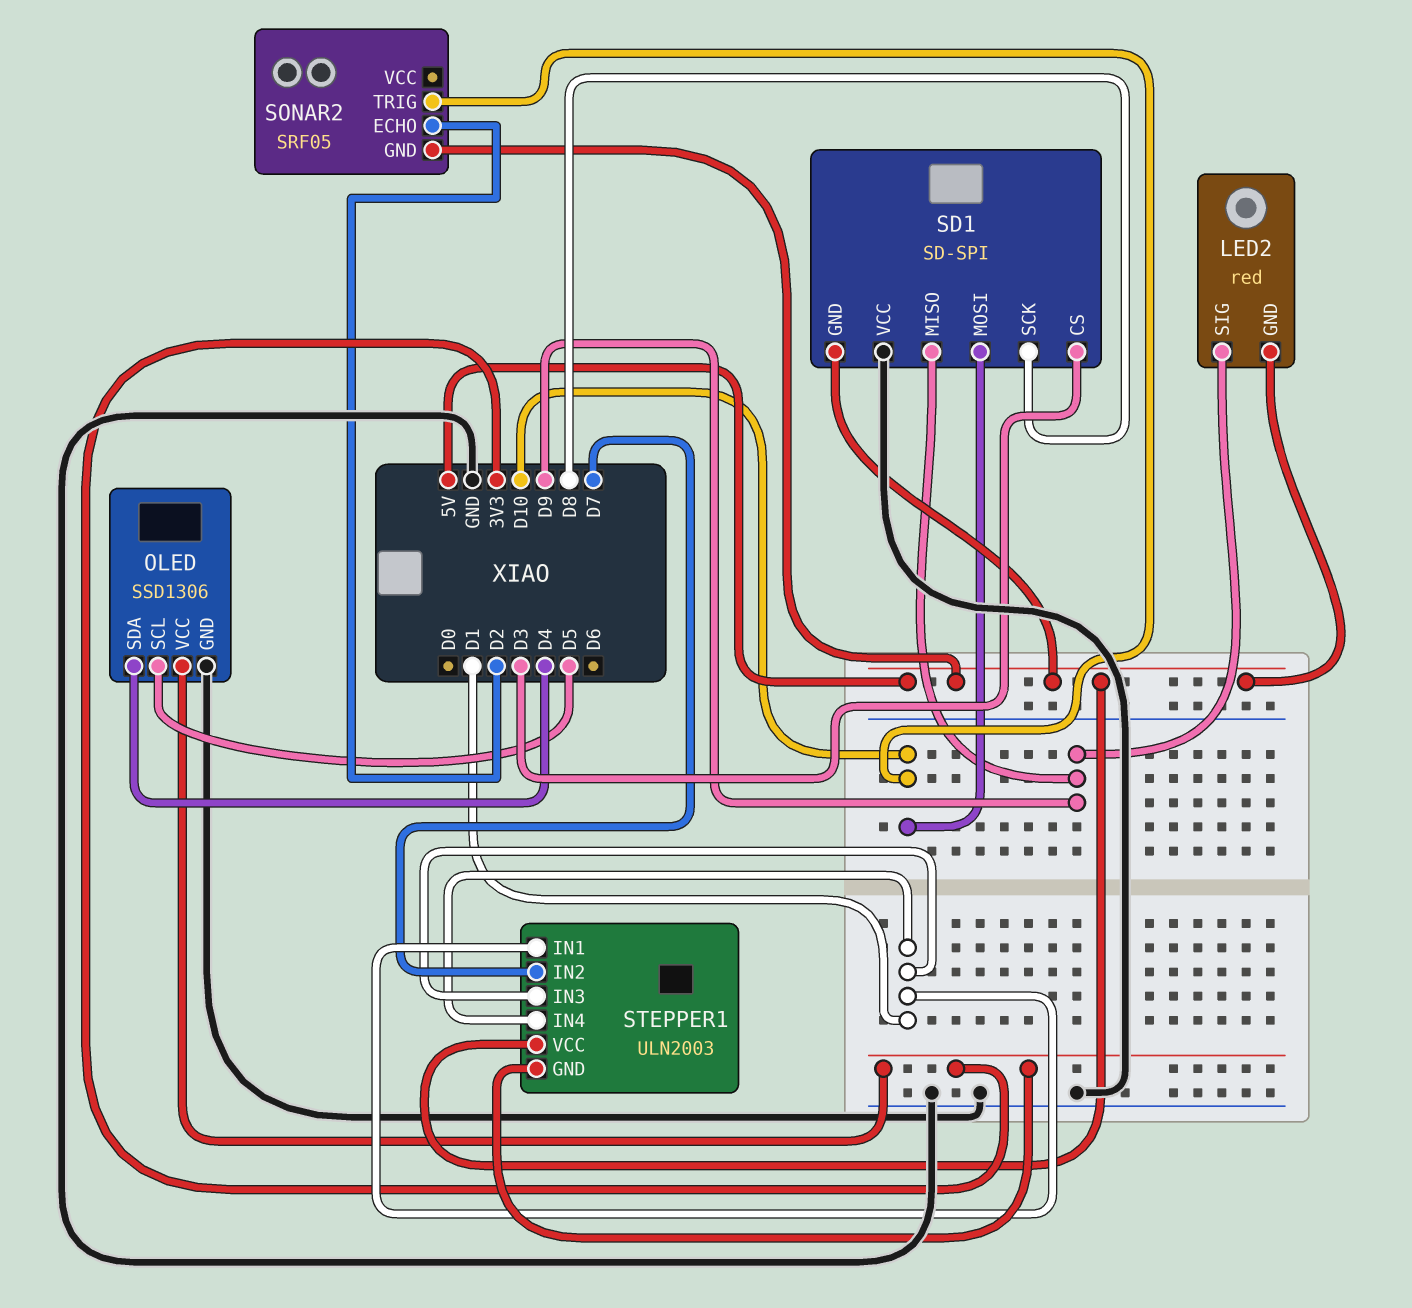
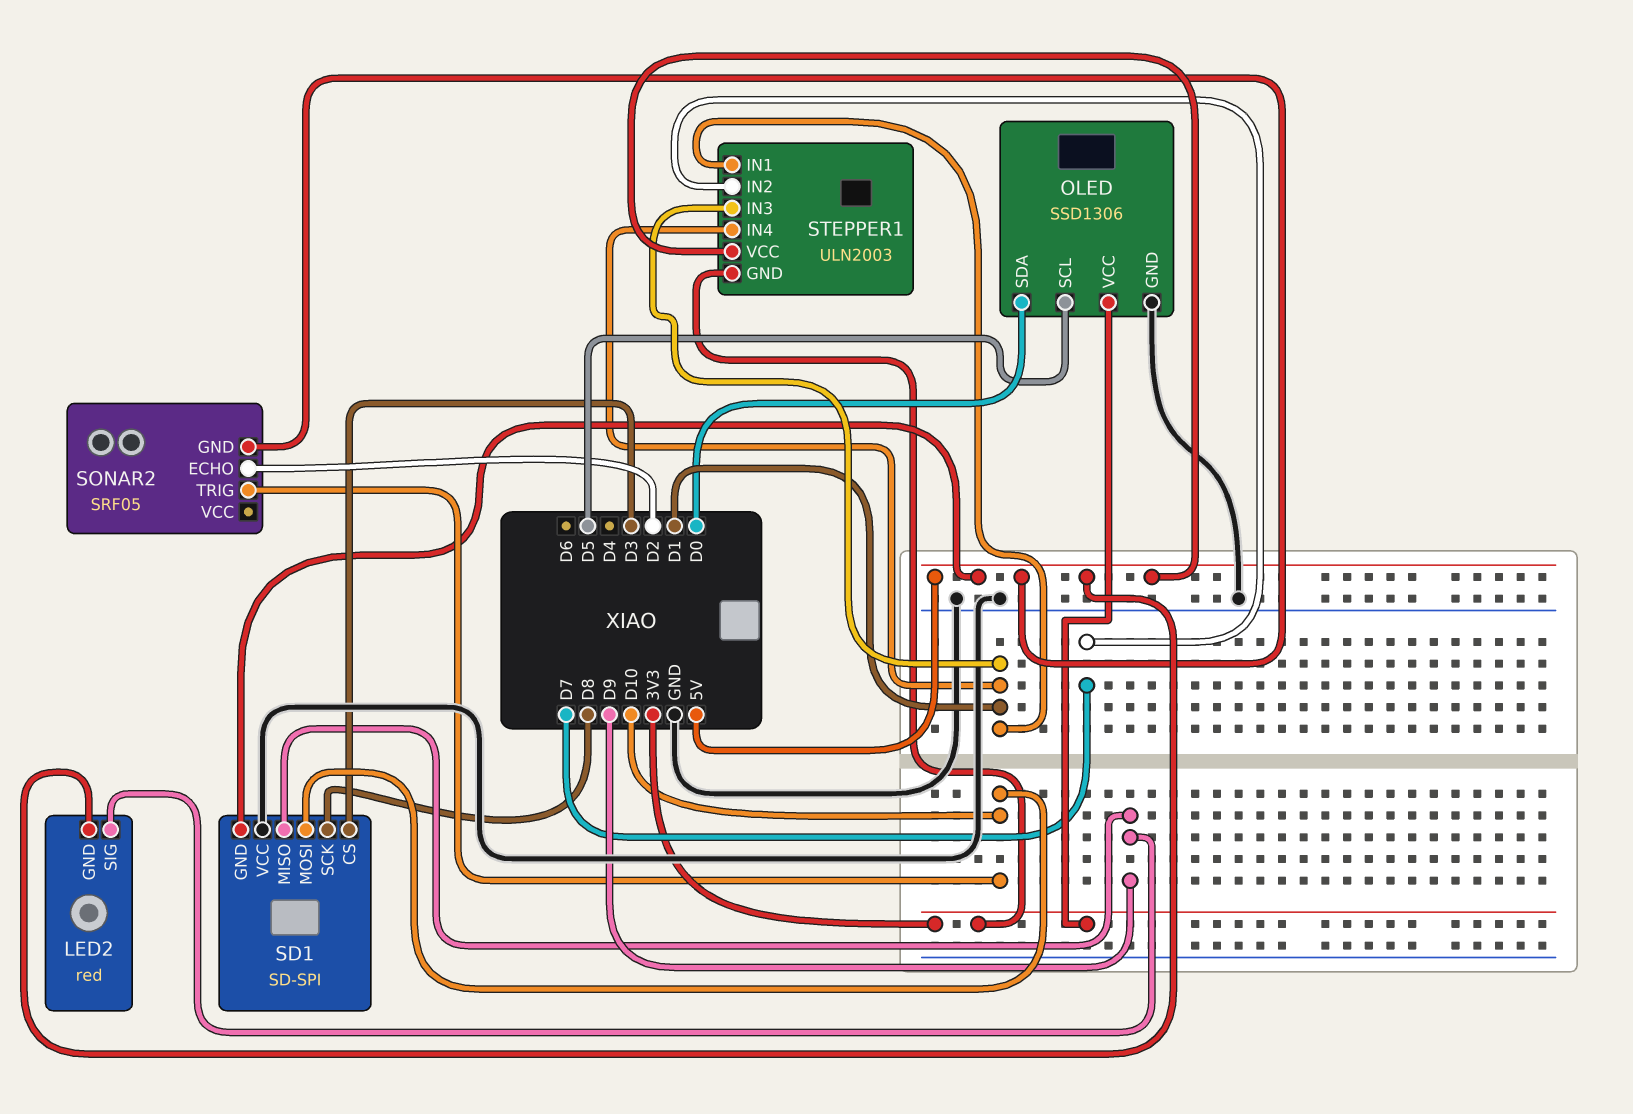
OLED pin SDA: D4 -> D0

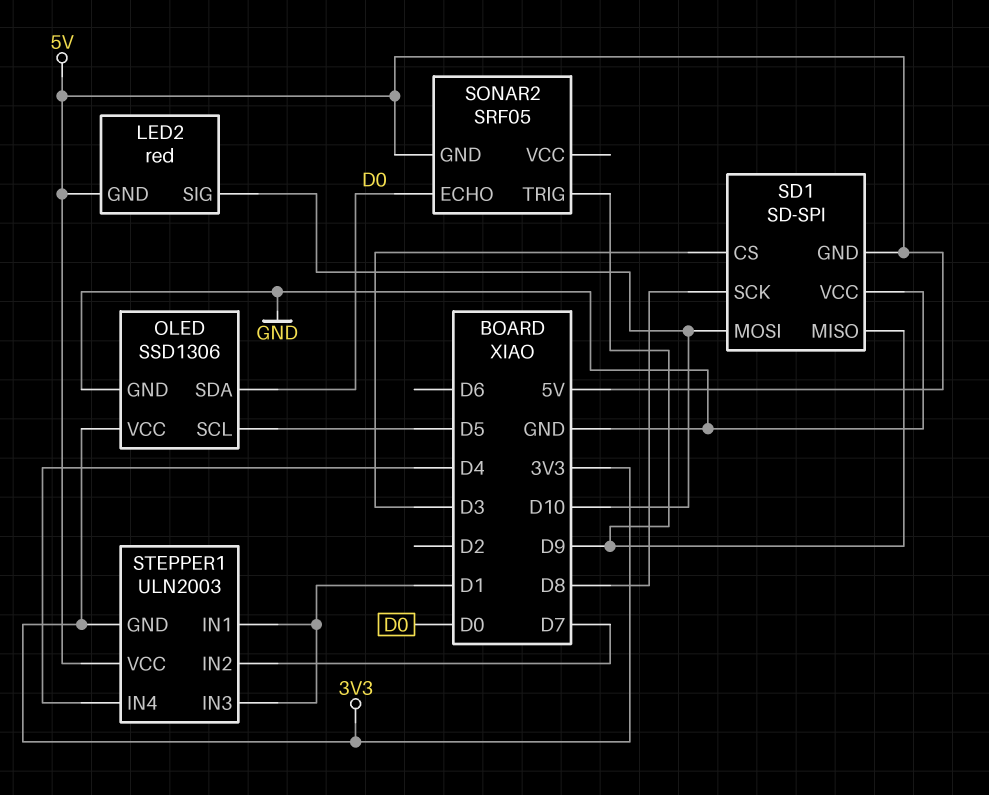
LED2 pin SIG: D9 -> D10
SONAR2 pin ECHO: D2 -> D0
SONAR2 pin TRIG: D10 -> D9
STEPPER1 pin IN4: D1 -> D4

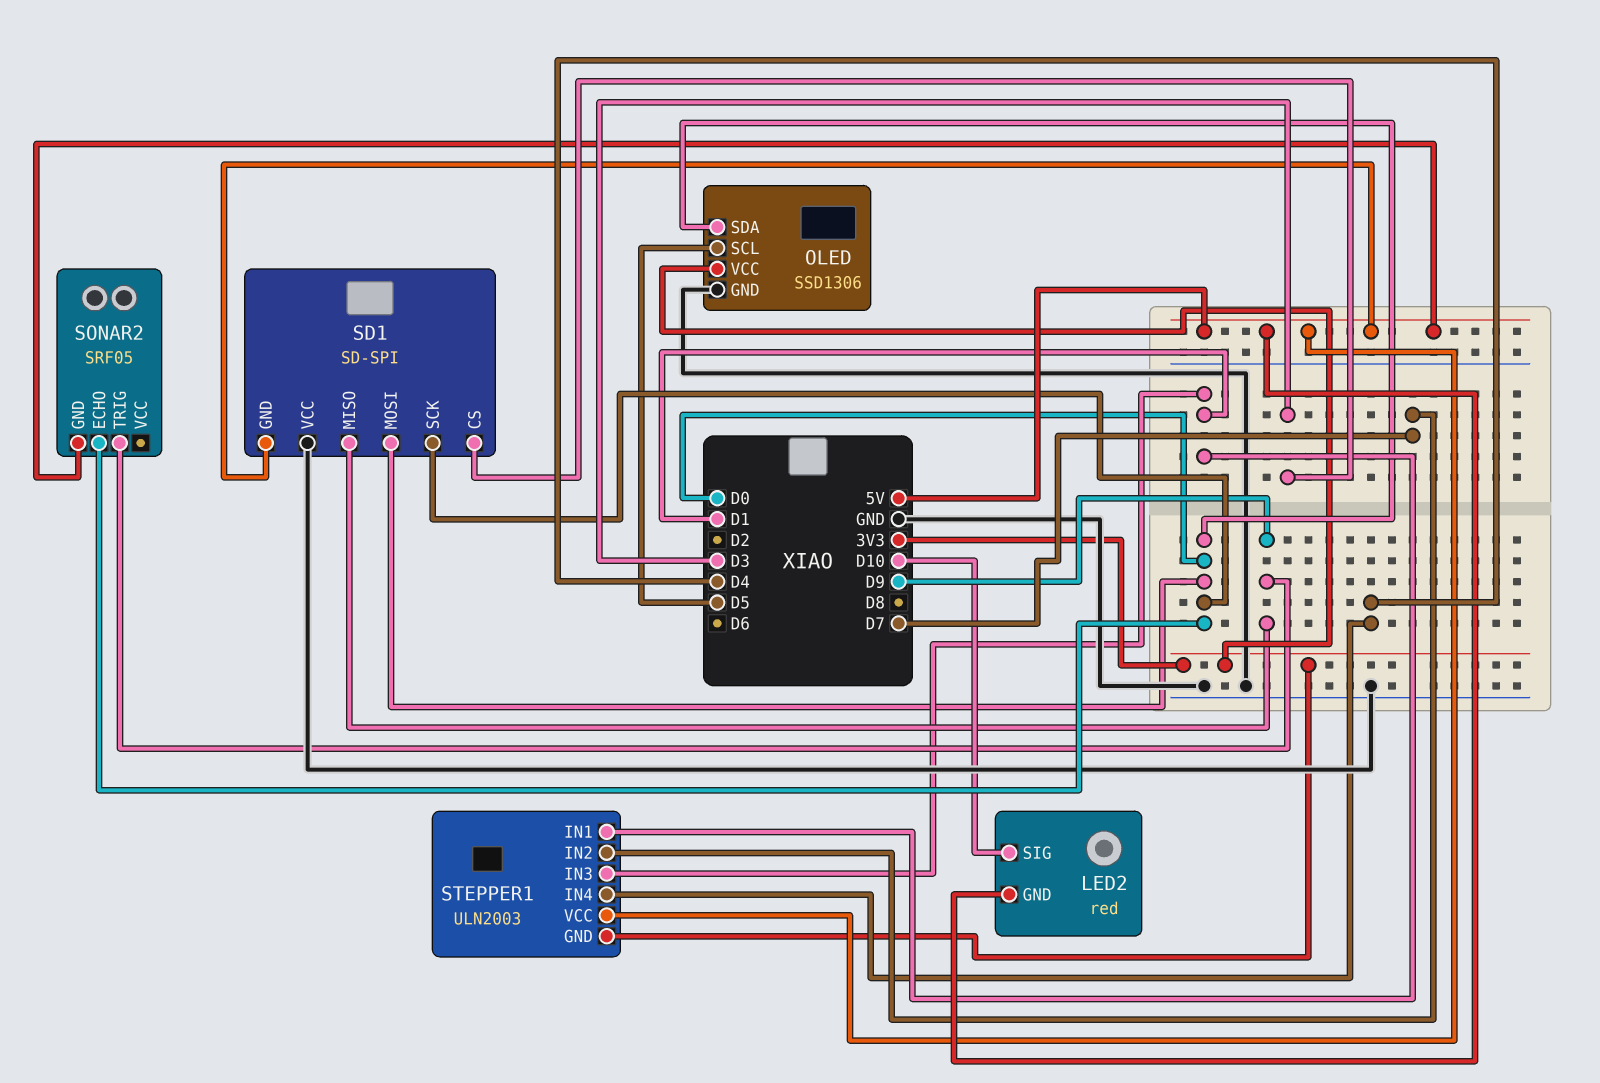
SD1 pin MOSI: D10 -> D0
SD1 pin SCK: D8 -> D0

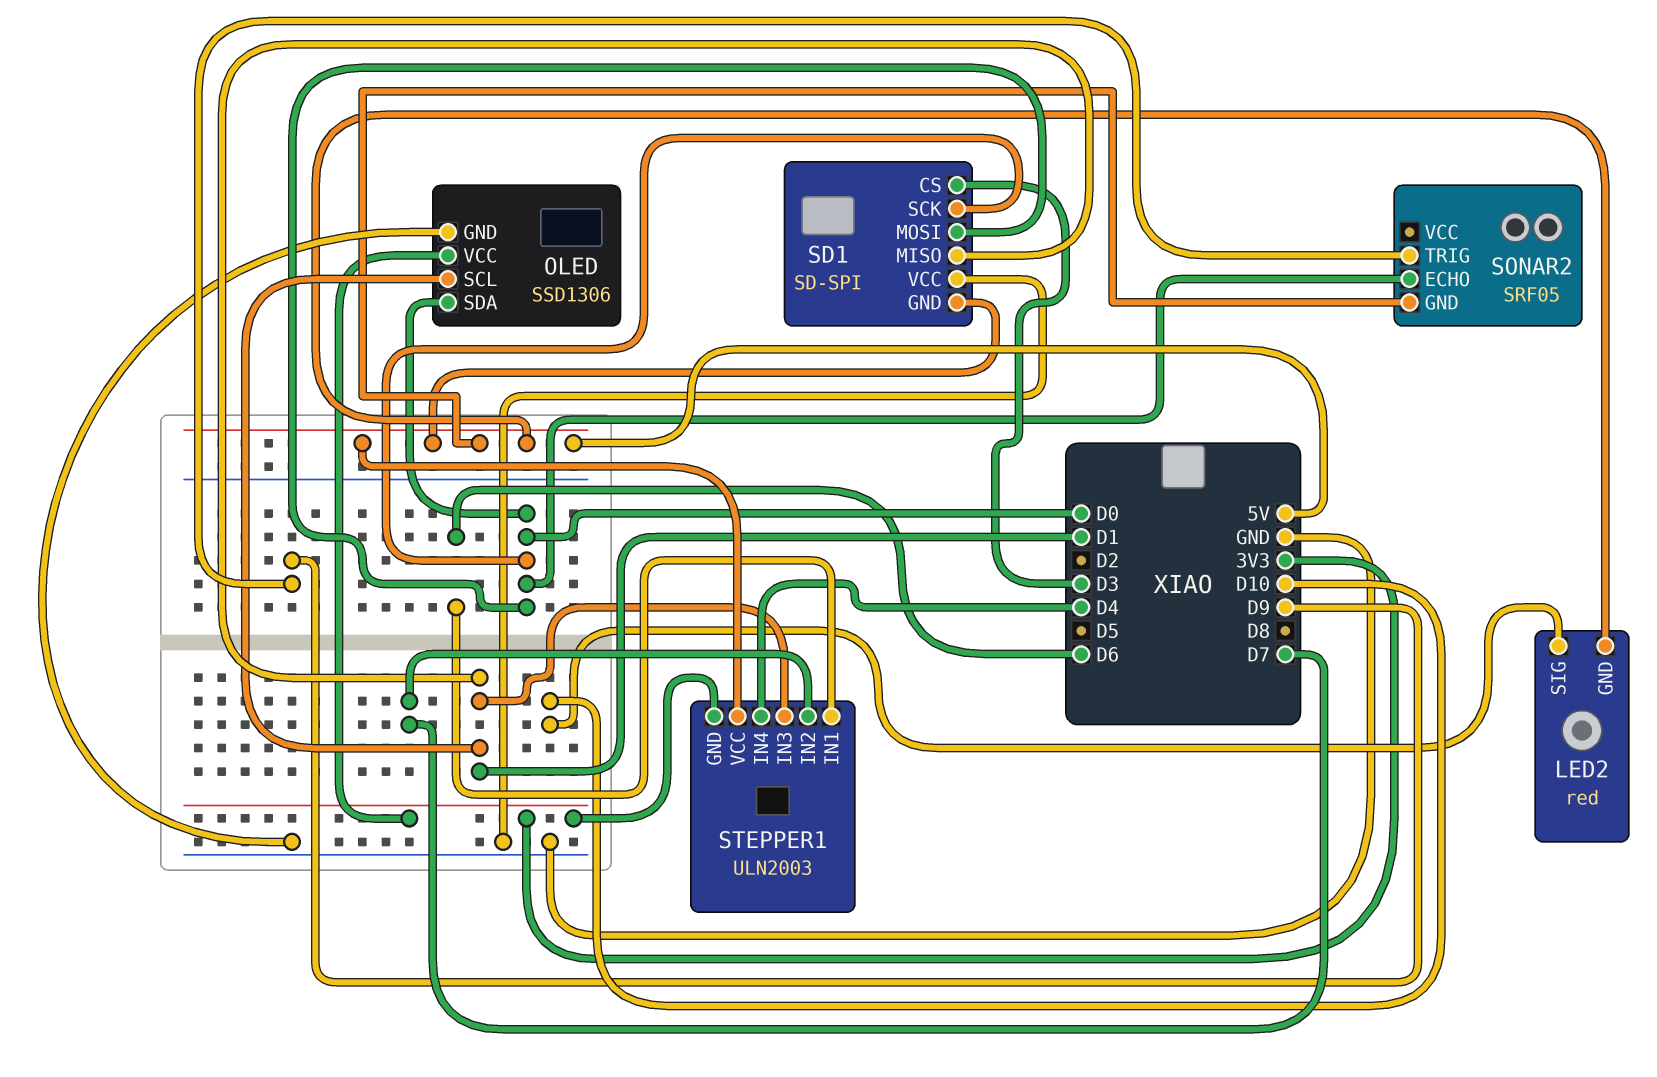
OLED pin SCL: D5 -> D1
SD1 pin MISO: D9 -> D1
STEPPER1 pin IN1: D1 -> D6

